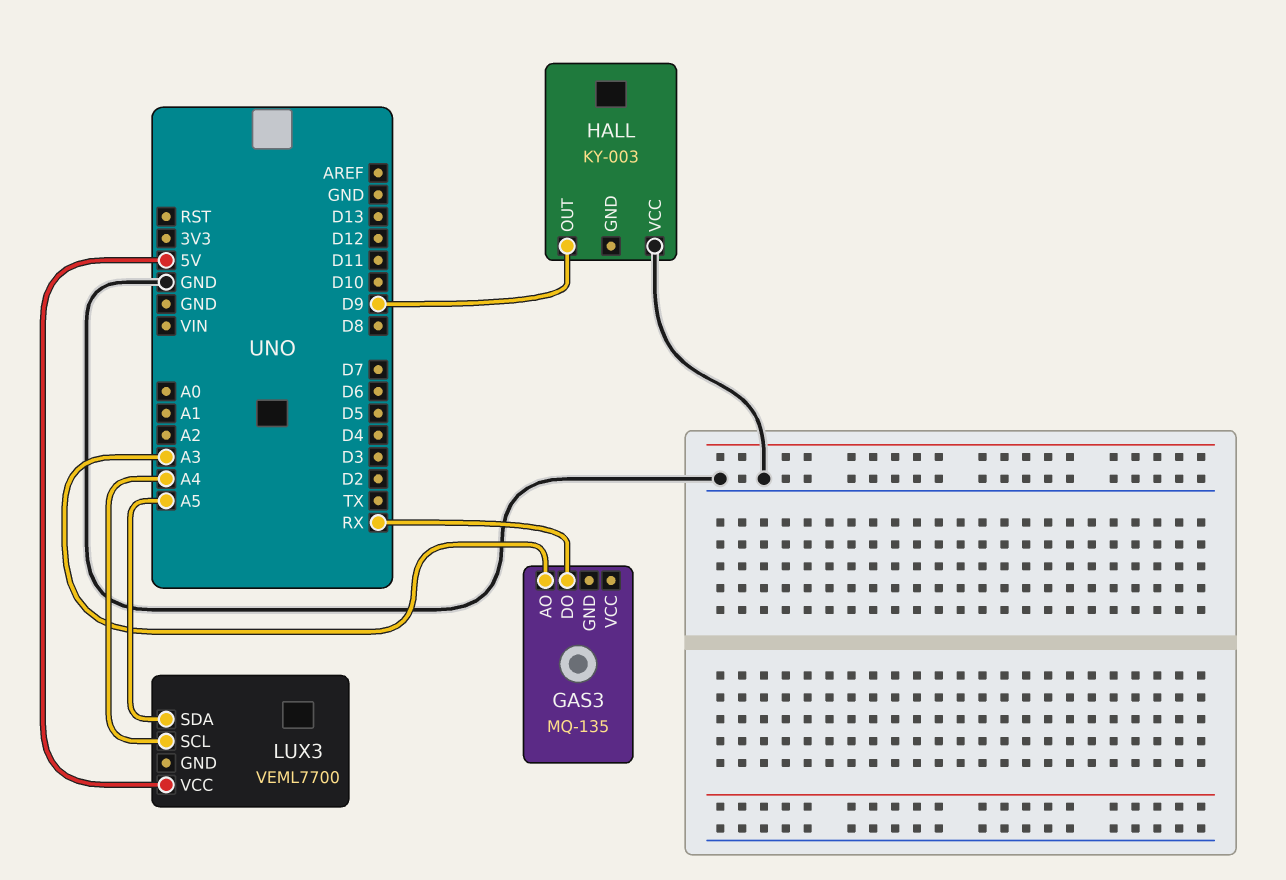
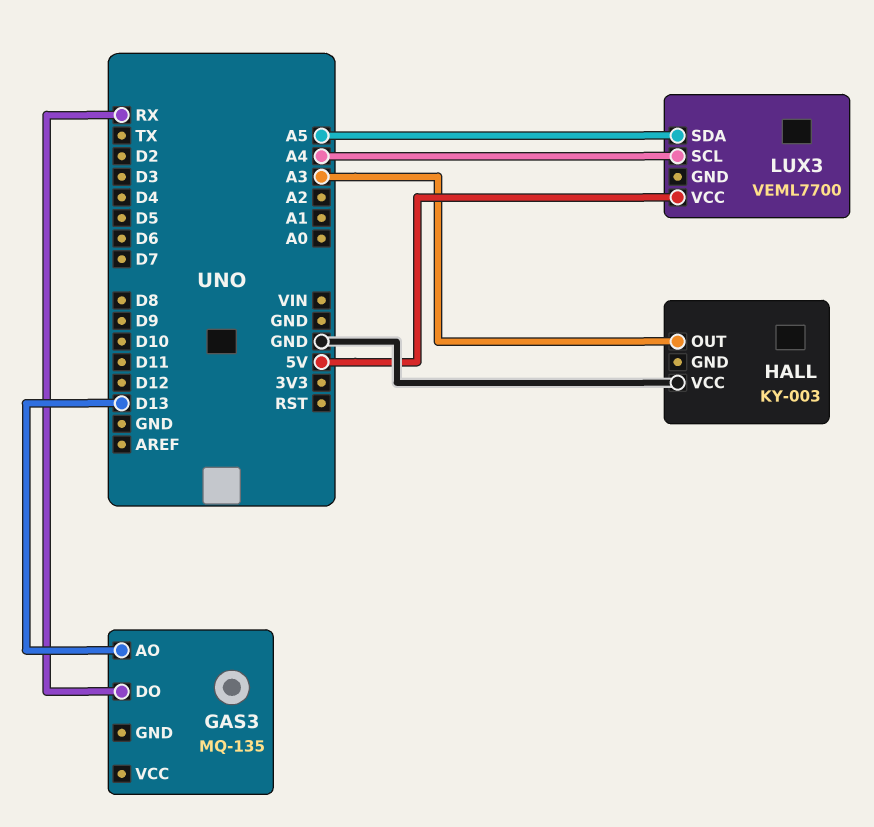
GAS3 pin AO: A3 -> D13
HALL pin OUT: D9 -> A3

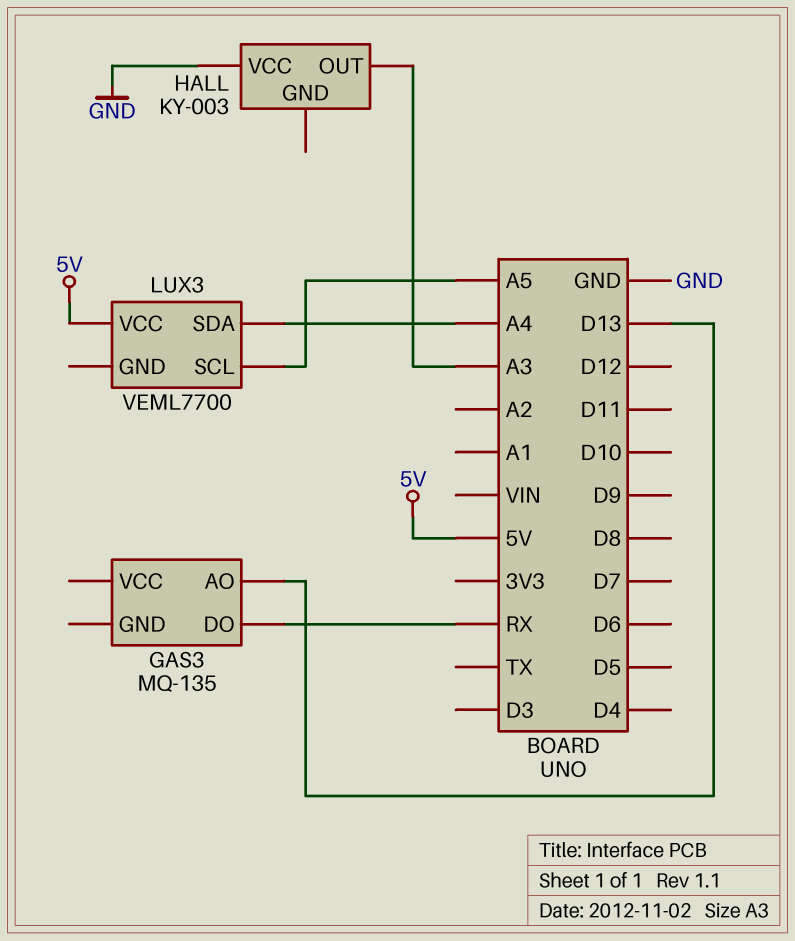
LUX3 pin SCL: A4 -> A5
LUX3 pin SDA: A5 -> A4

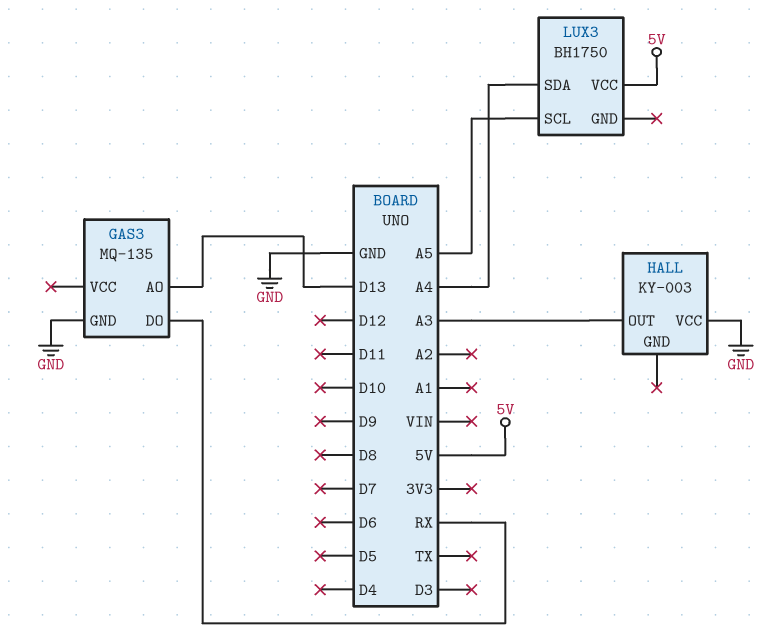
GAS3 pin GND: none -> GND
LUX3: VEML7700 -> BH1750

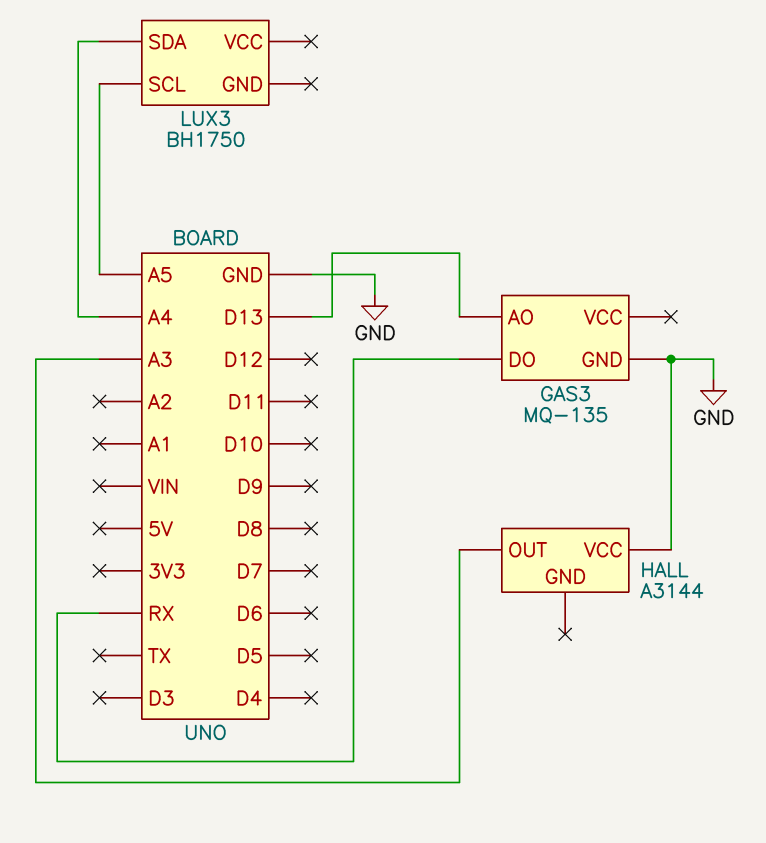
HALL: KY-003 -> A3144
LUX3 pin VCC: 5V -> none

